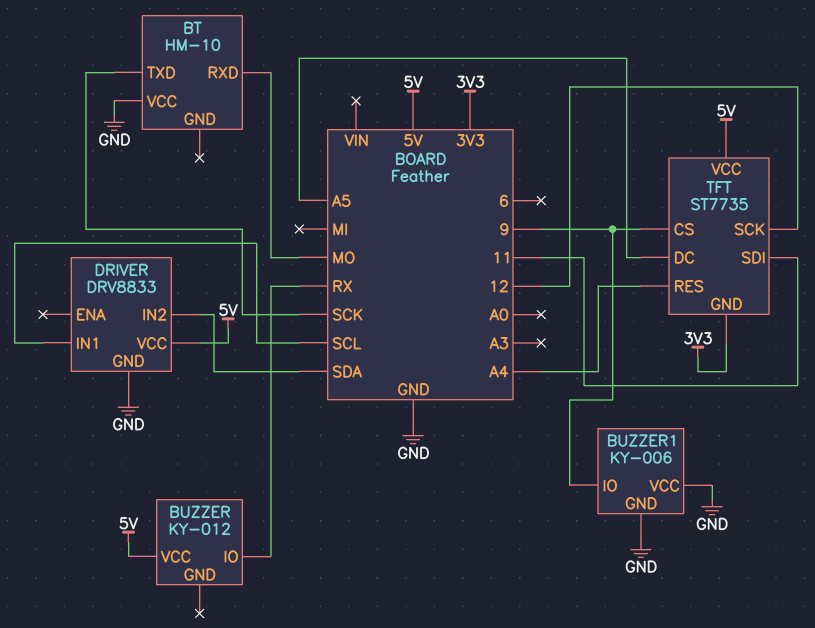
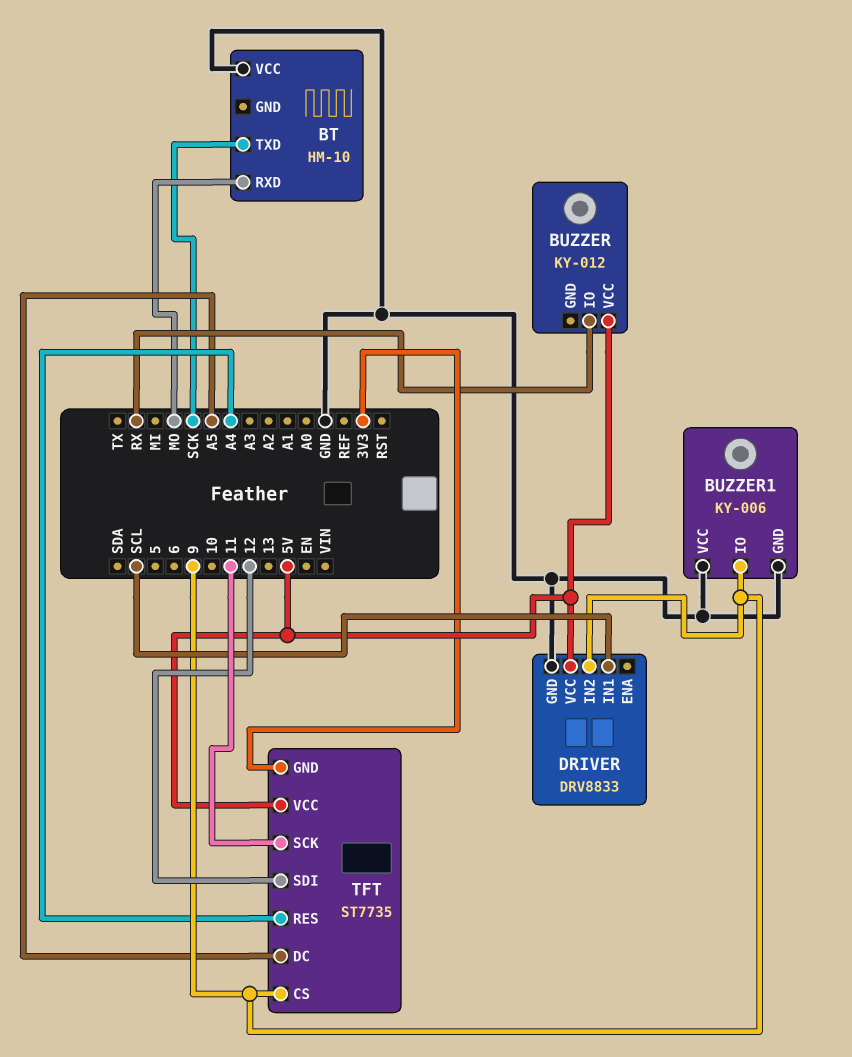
DRIVER pin IN2: SDA -> 9
TFT pin SCK: 12 -> 11
TFT pin SDI: 11 -> 12

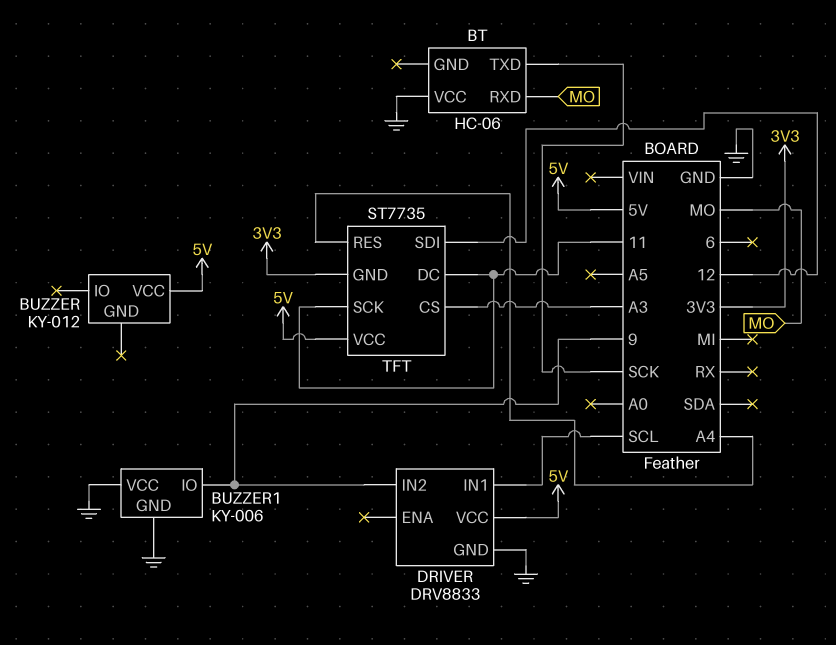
BT: HM-10 -> HC-06
BUZZER pin IO: RX -> none
TFT pin CS: 9 -> A3
TFT pin DC: A5 -> 11

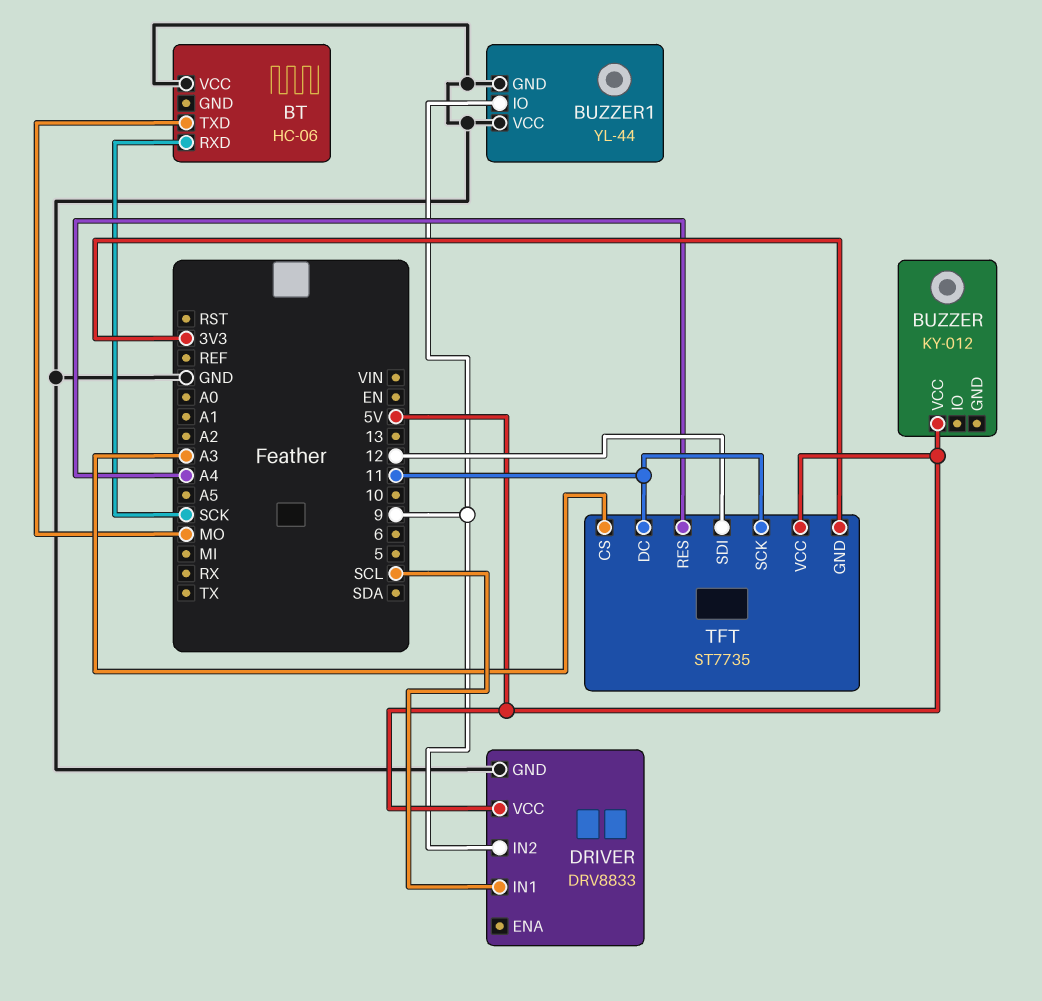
BT pin RXD: MO -> SCK
BT pin TXD: SCK -> MO
BUZZER1: KY-006 -> YL-44

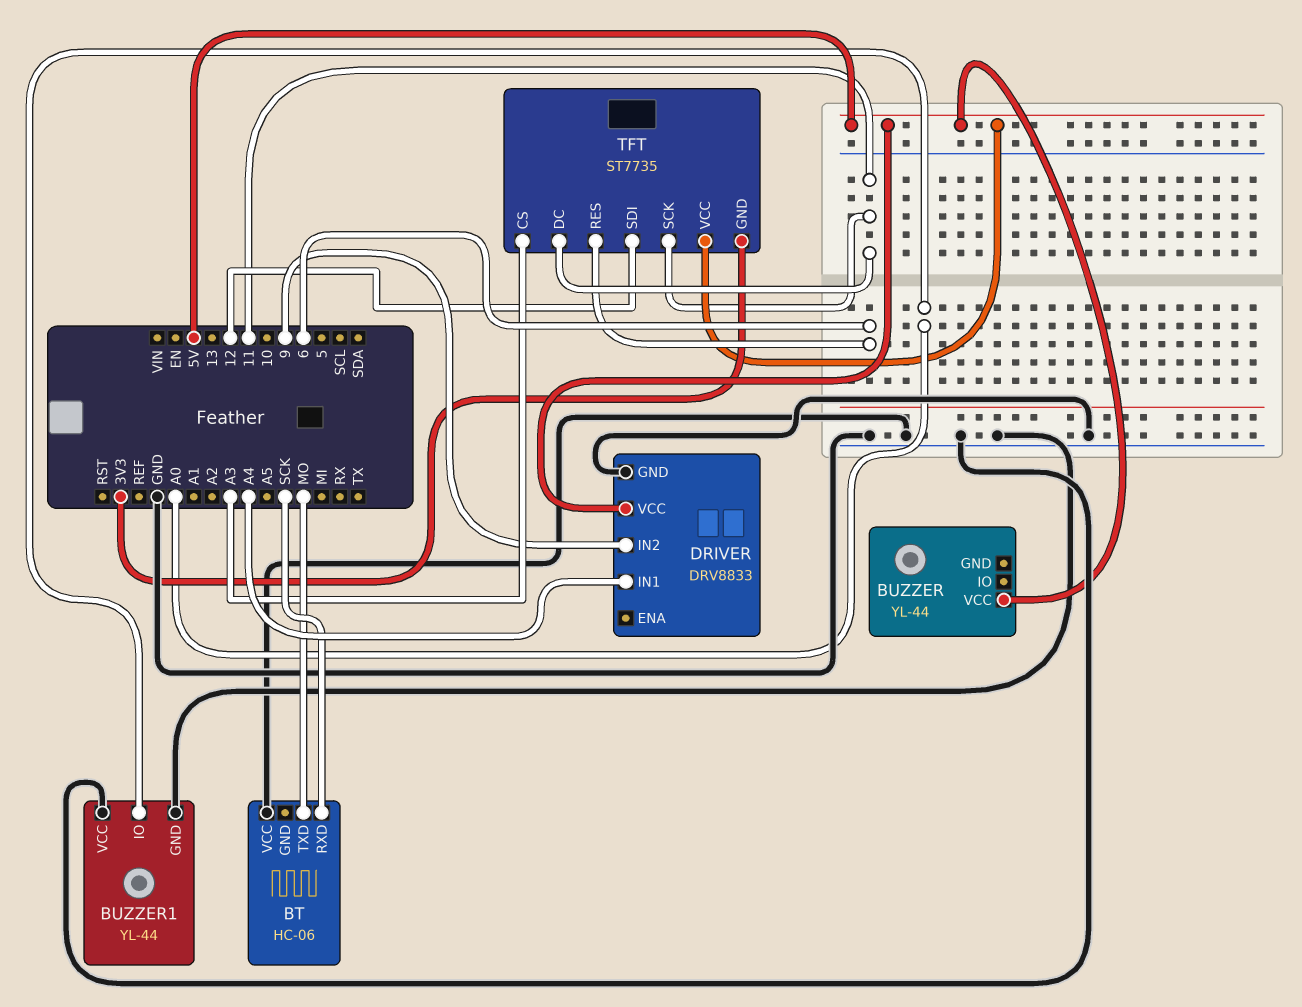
BUZZER: KY-012 -> YL-44
BUZZER1 pin IO: 9 -> A0
DRIVER pin IN1: SCL -> A4
TFT pin RES: A4 -> 6

